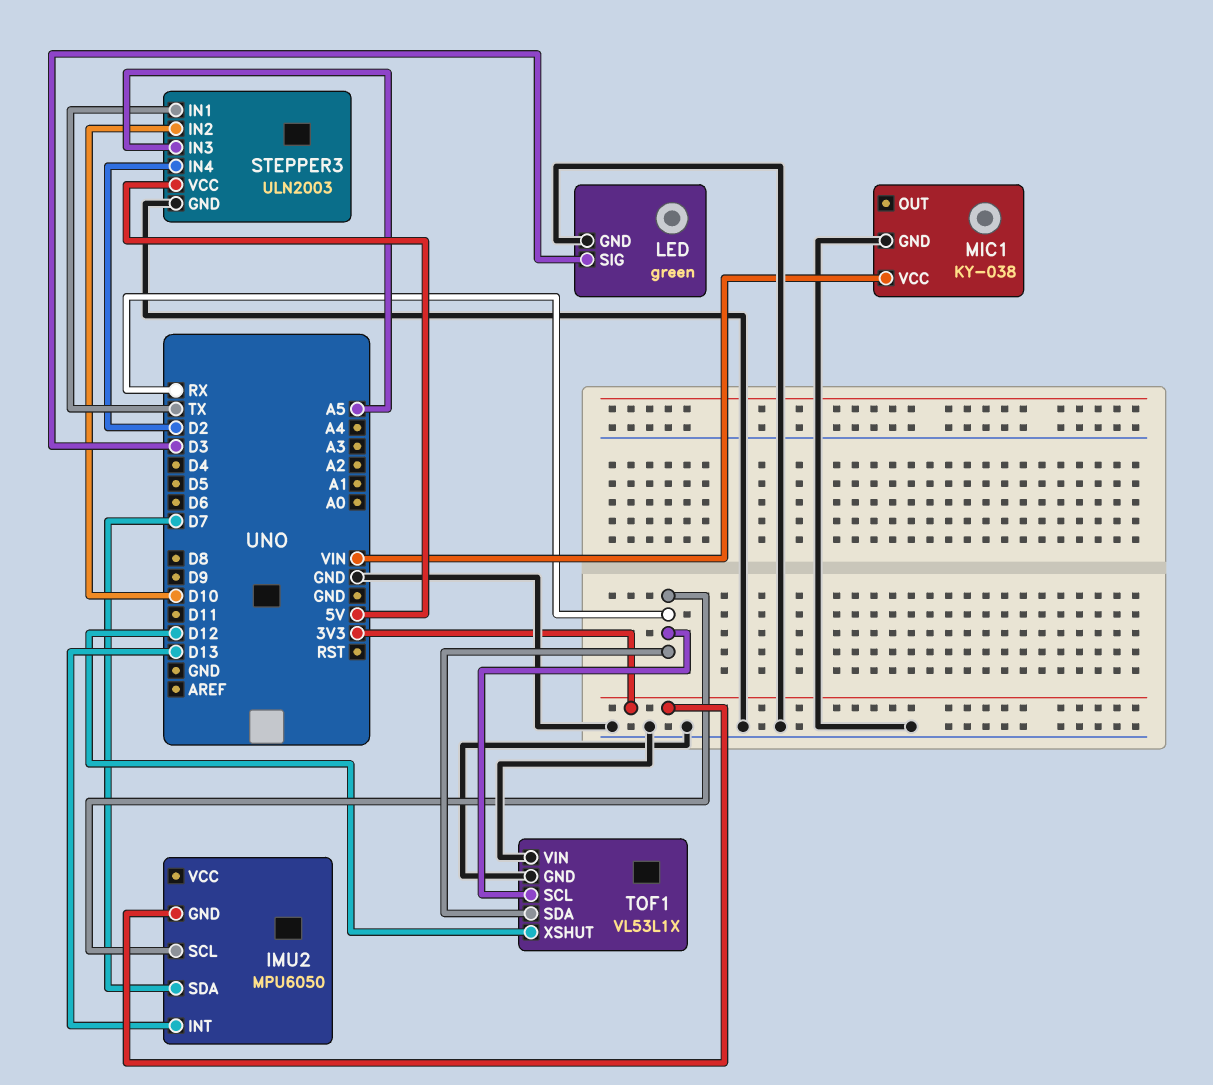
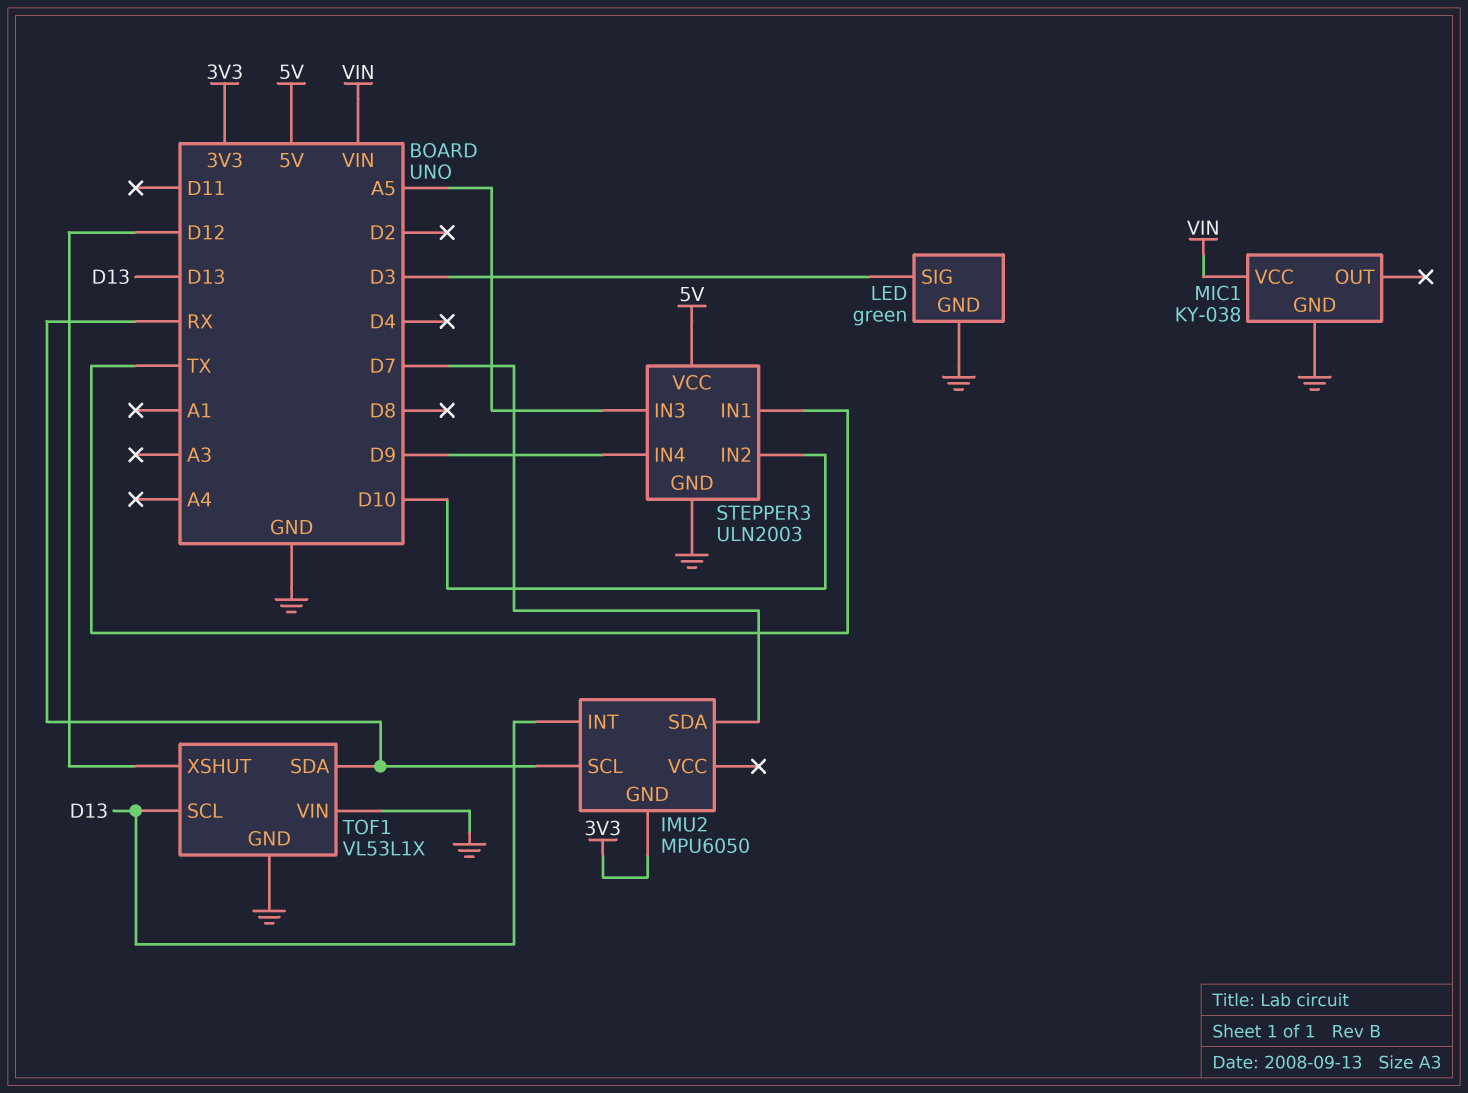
STEPPER3 pin IN4: D2 -> D9
TOF1 pin SCL: RX -> D13

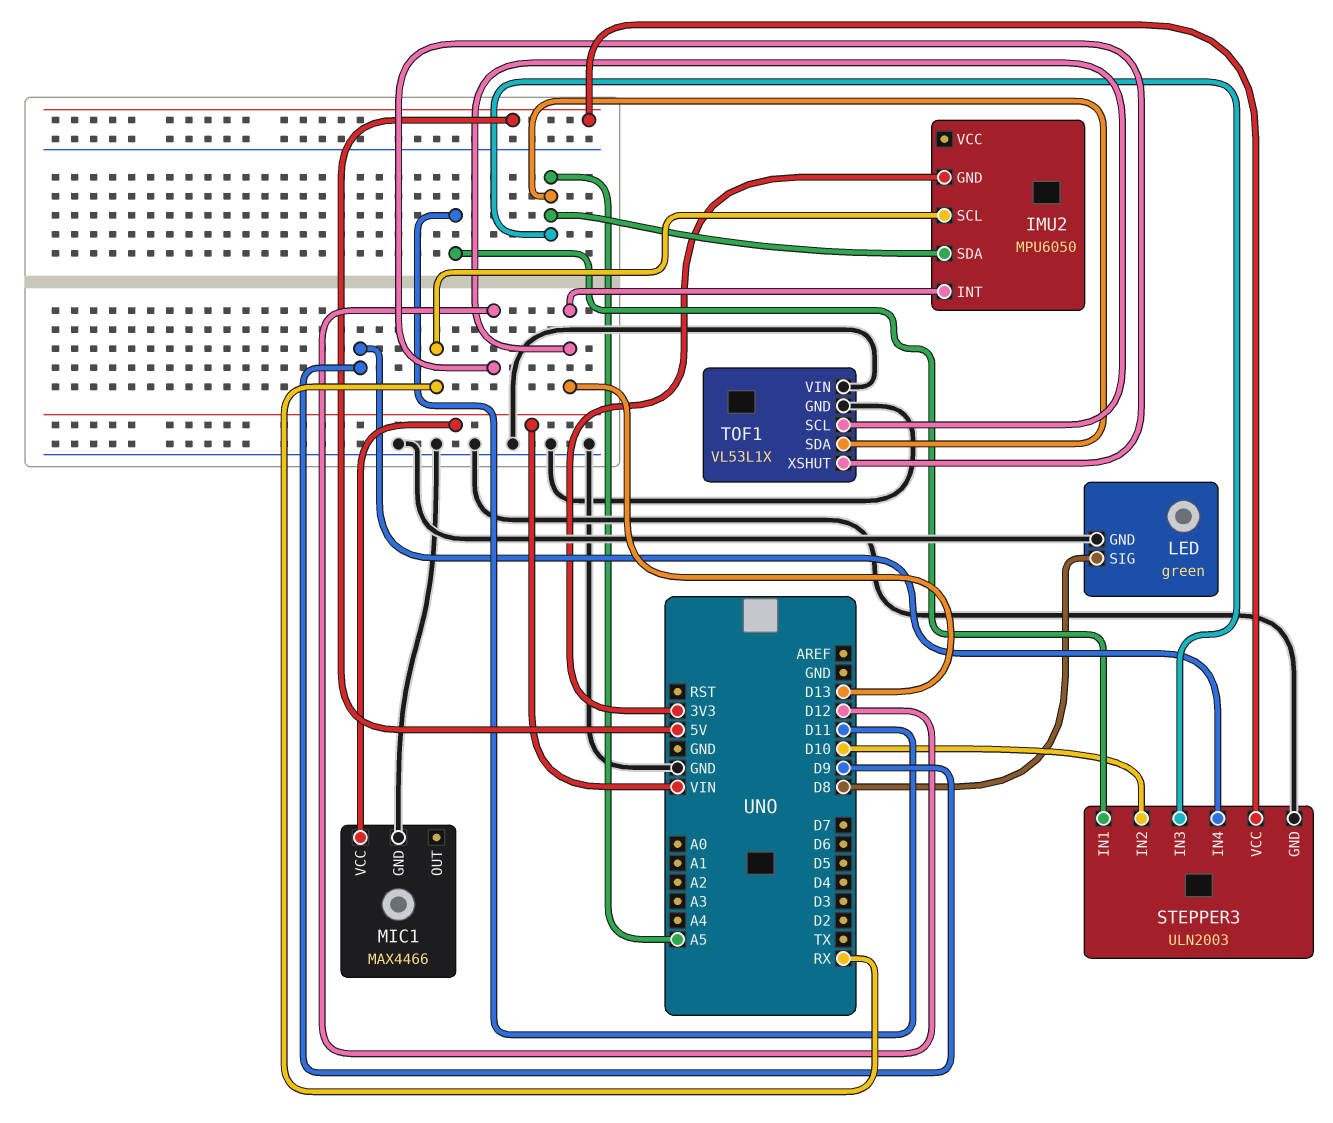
IMU2 pin SDA: D7 -> A5
LED pin SIG: D3 -> D8
MIC1: KY-038 -> MAX4466
STEPPER3 pin IN1: TX -> D11
TOF1 pin SDA: RX -> A5

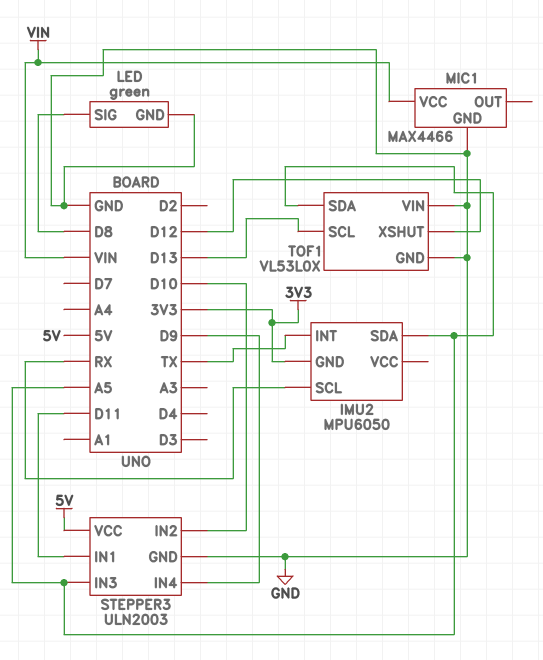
IMU2 pin INT: D13 -> TX
TOF1: VL53L1X -> VL53L0X

